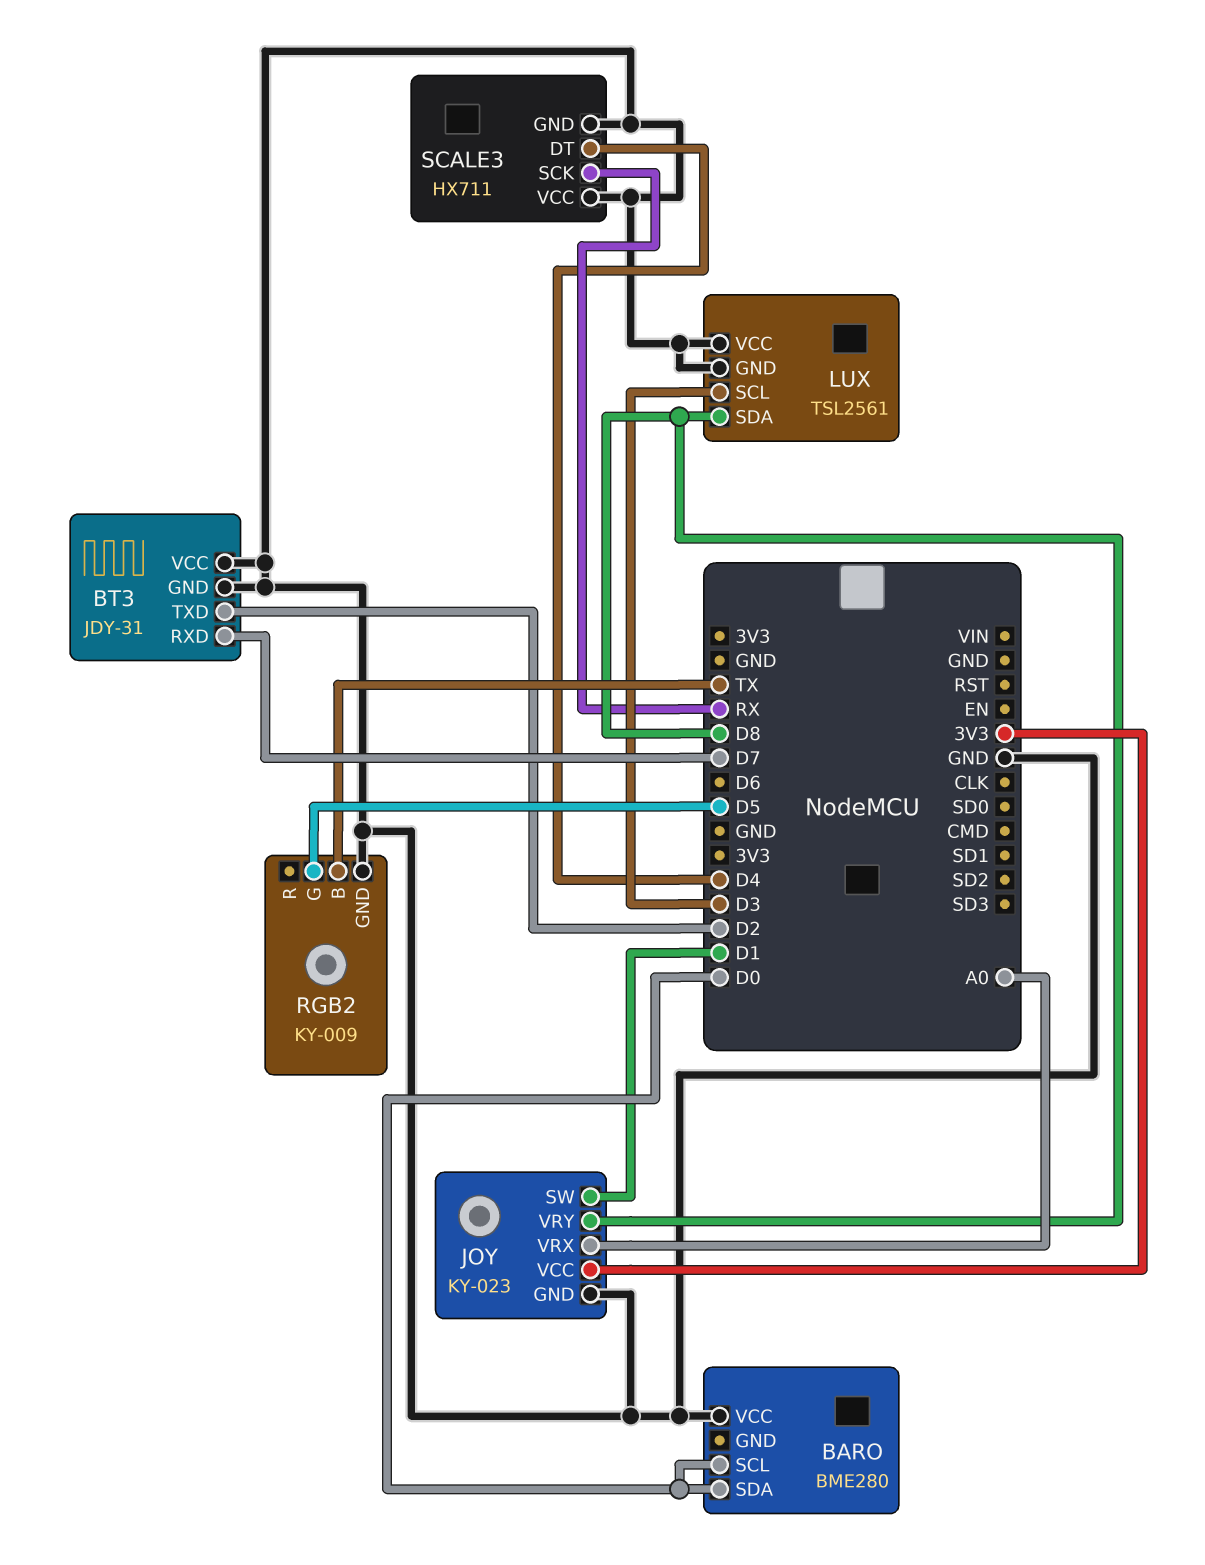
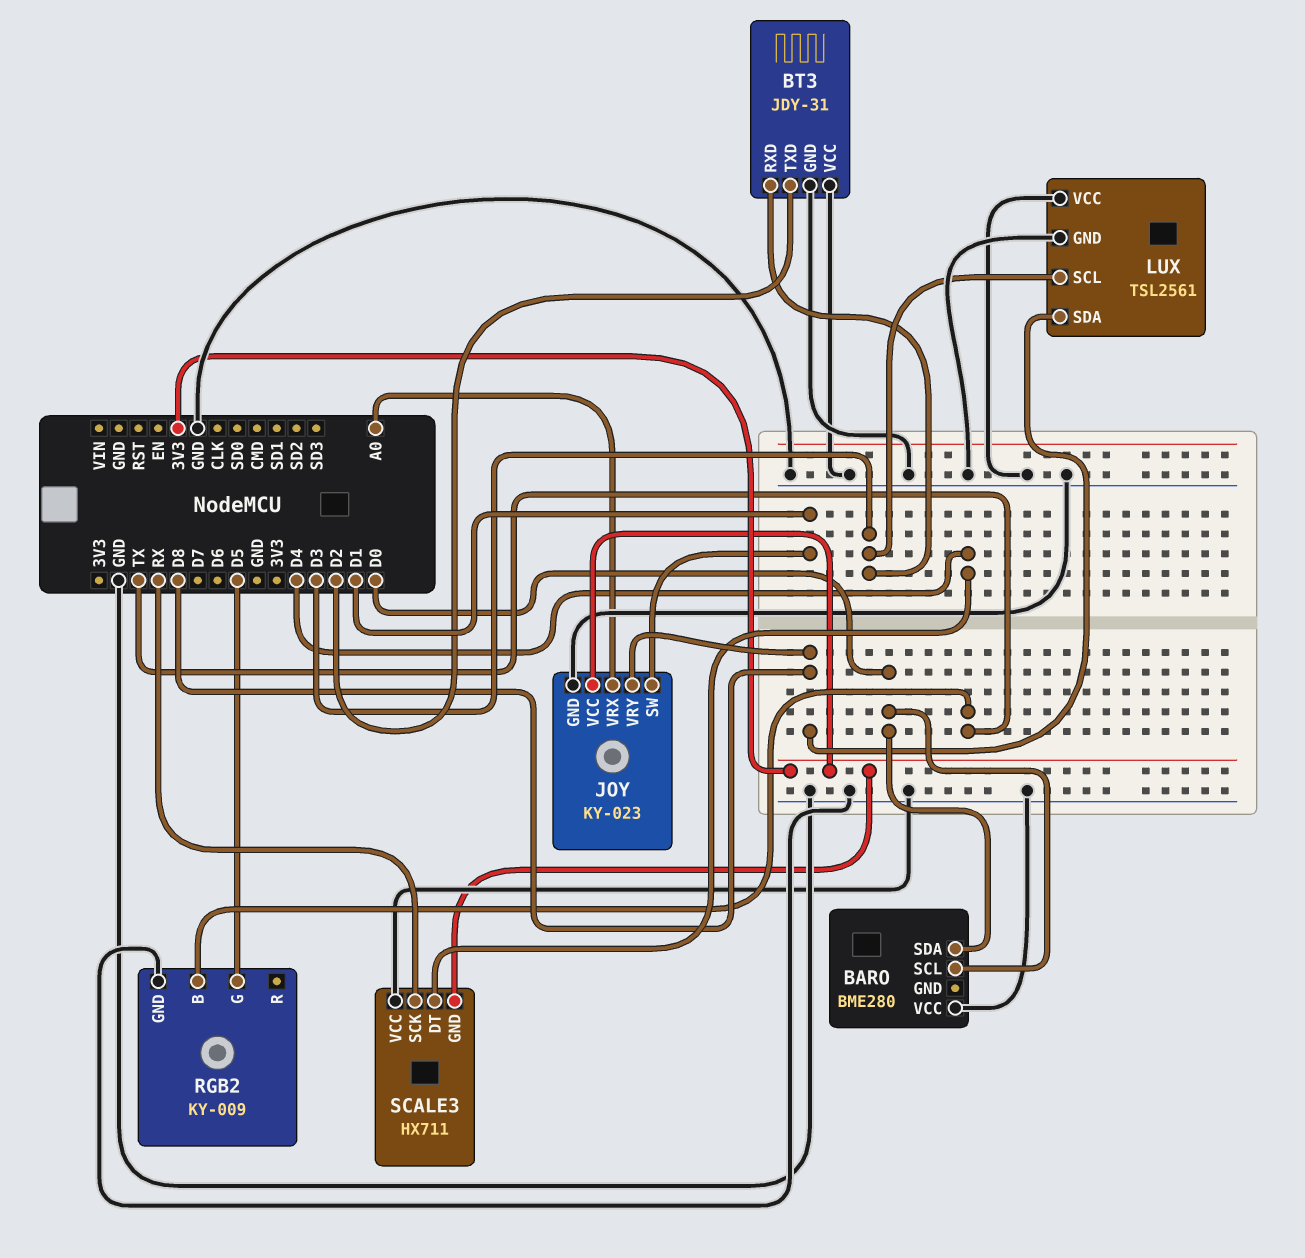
BT3 pin RXD: D7 -> D3
SCALE3 pin GND: GND -> 3V3

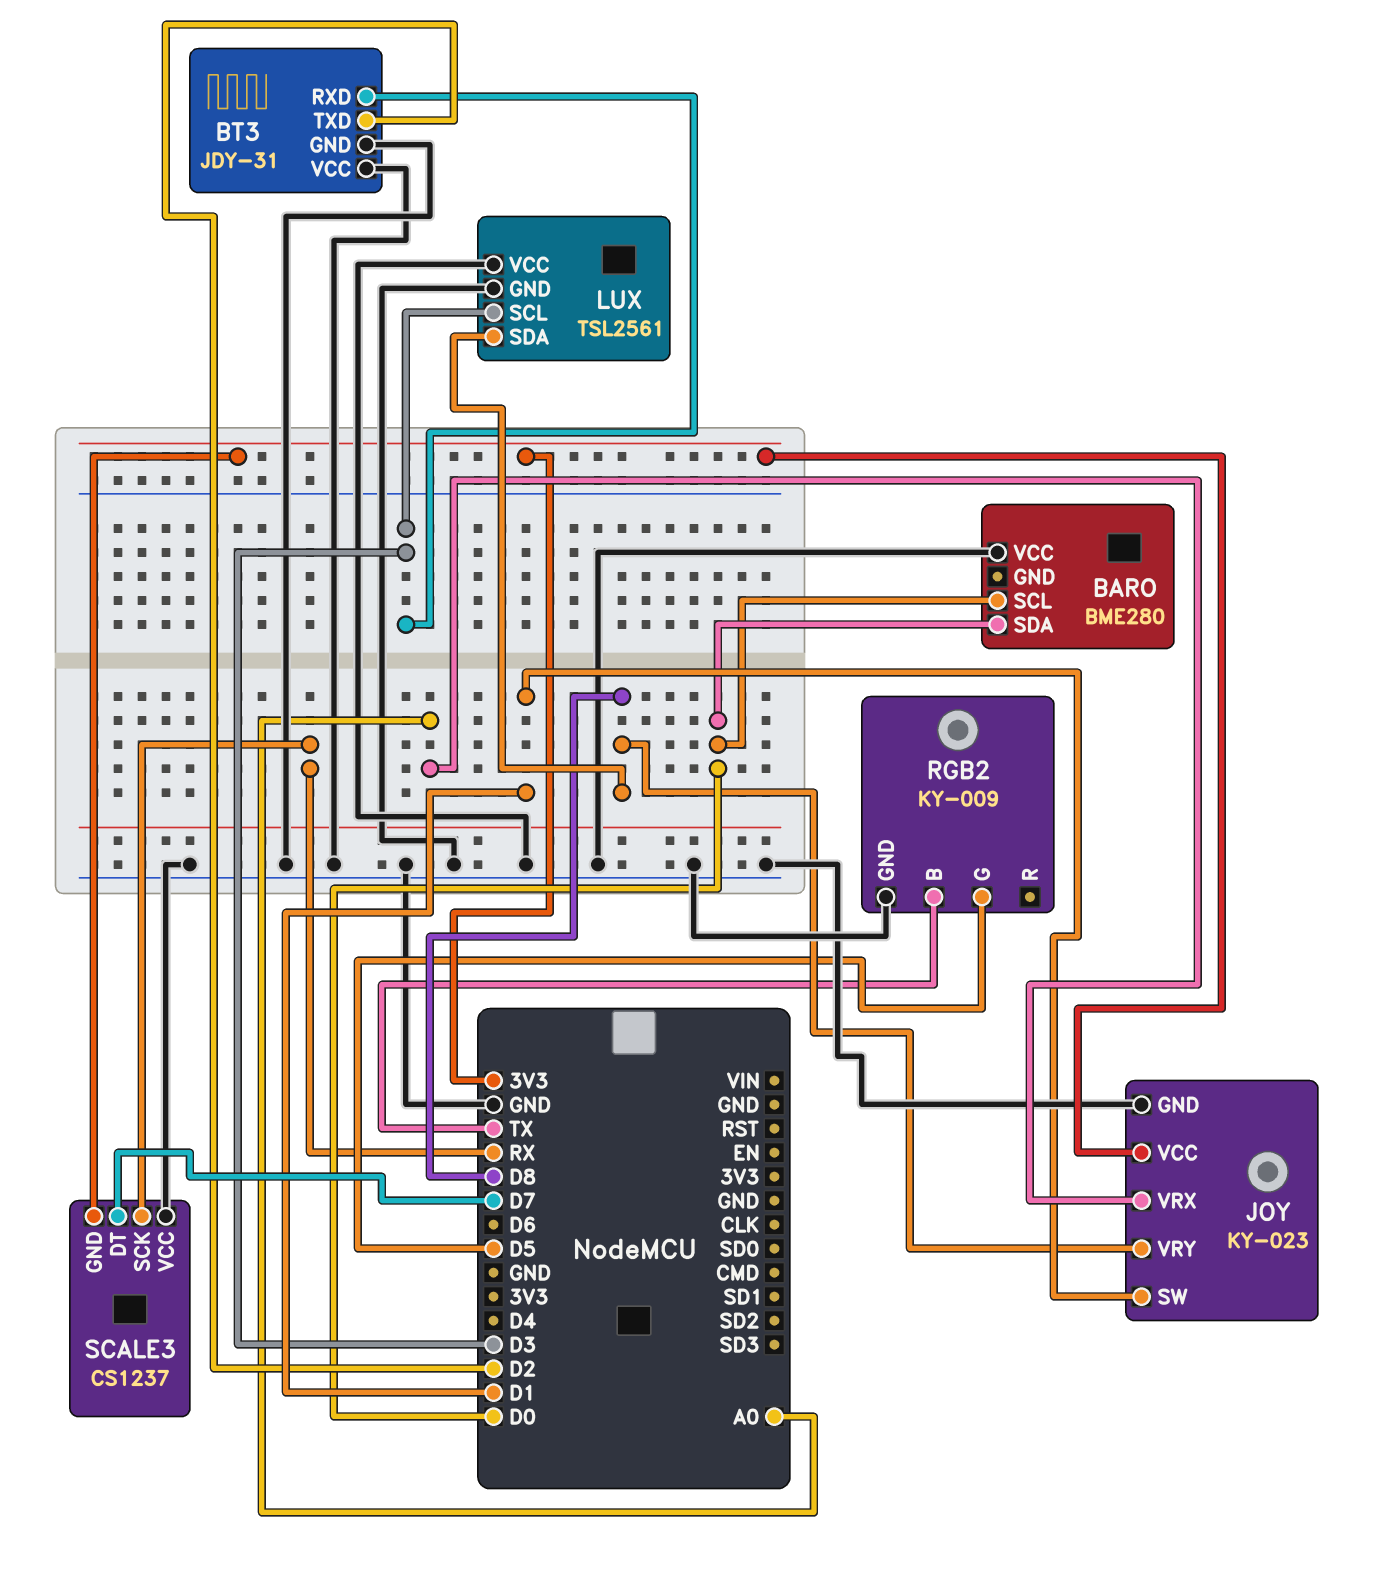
SCALE3: HX711 -> CS1237
SCALE3 pin DT: D4 -> D7

